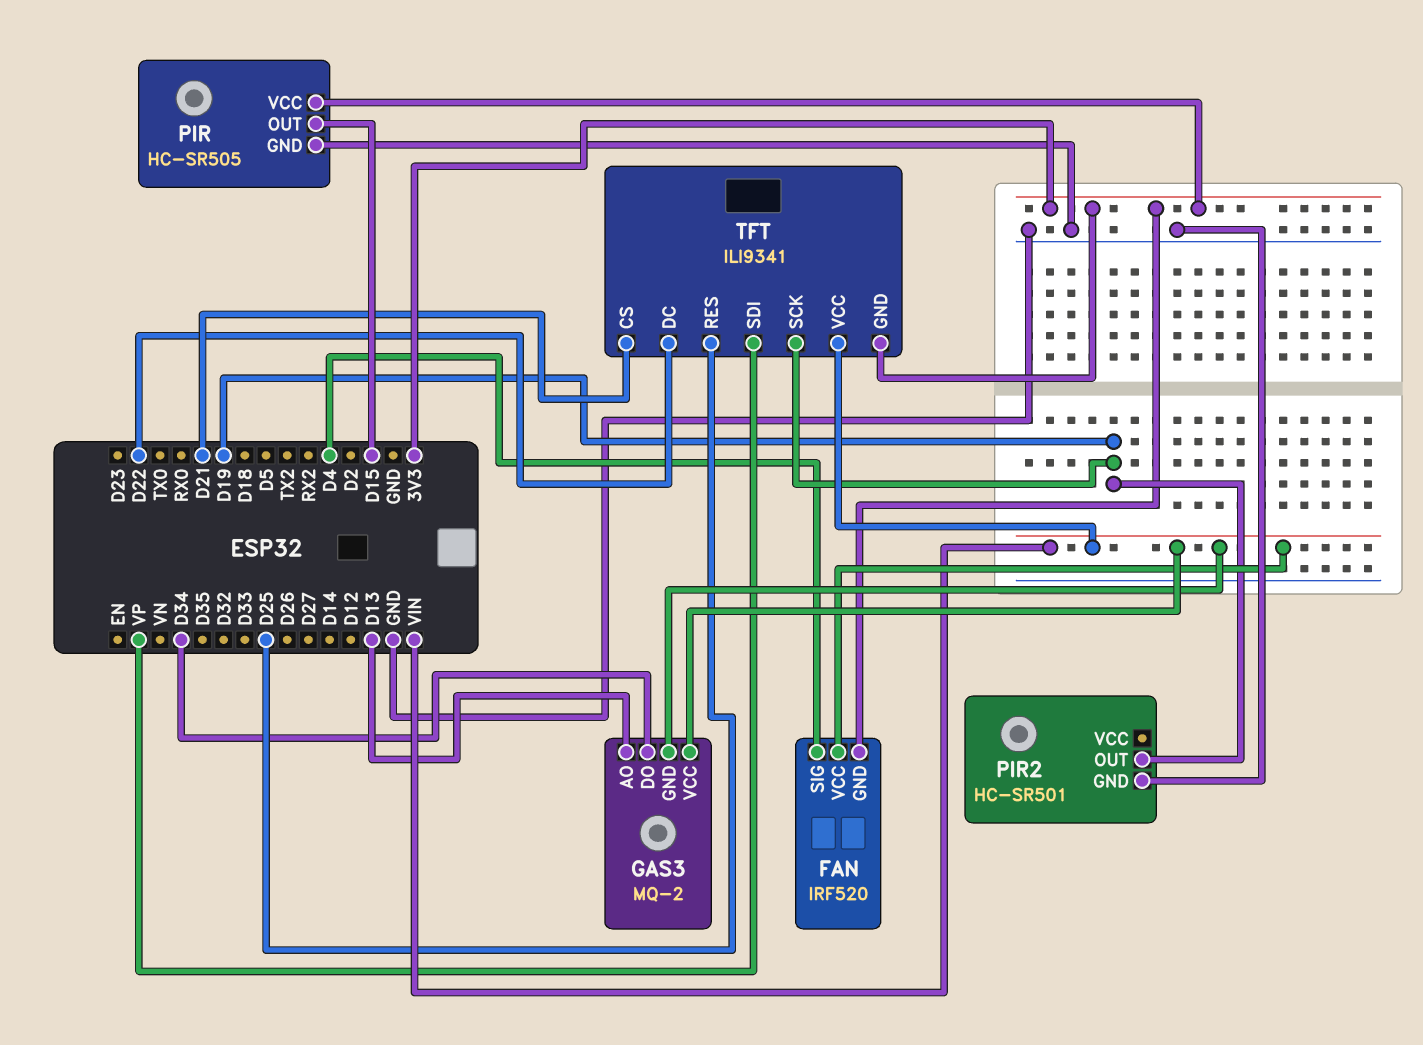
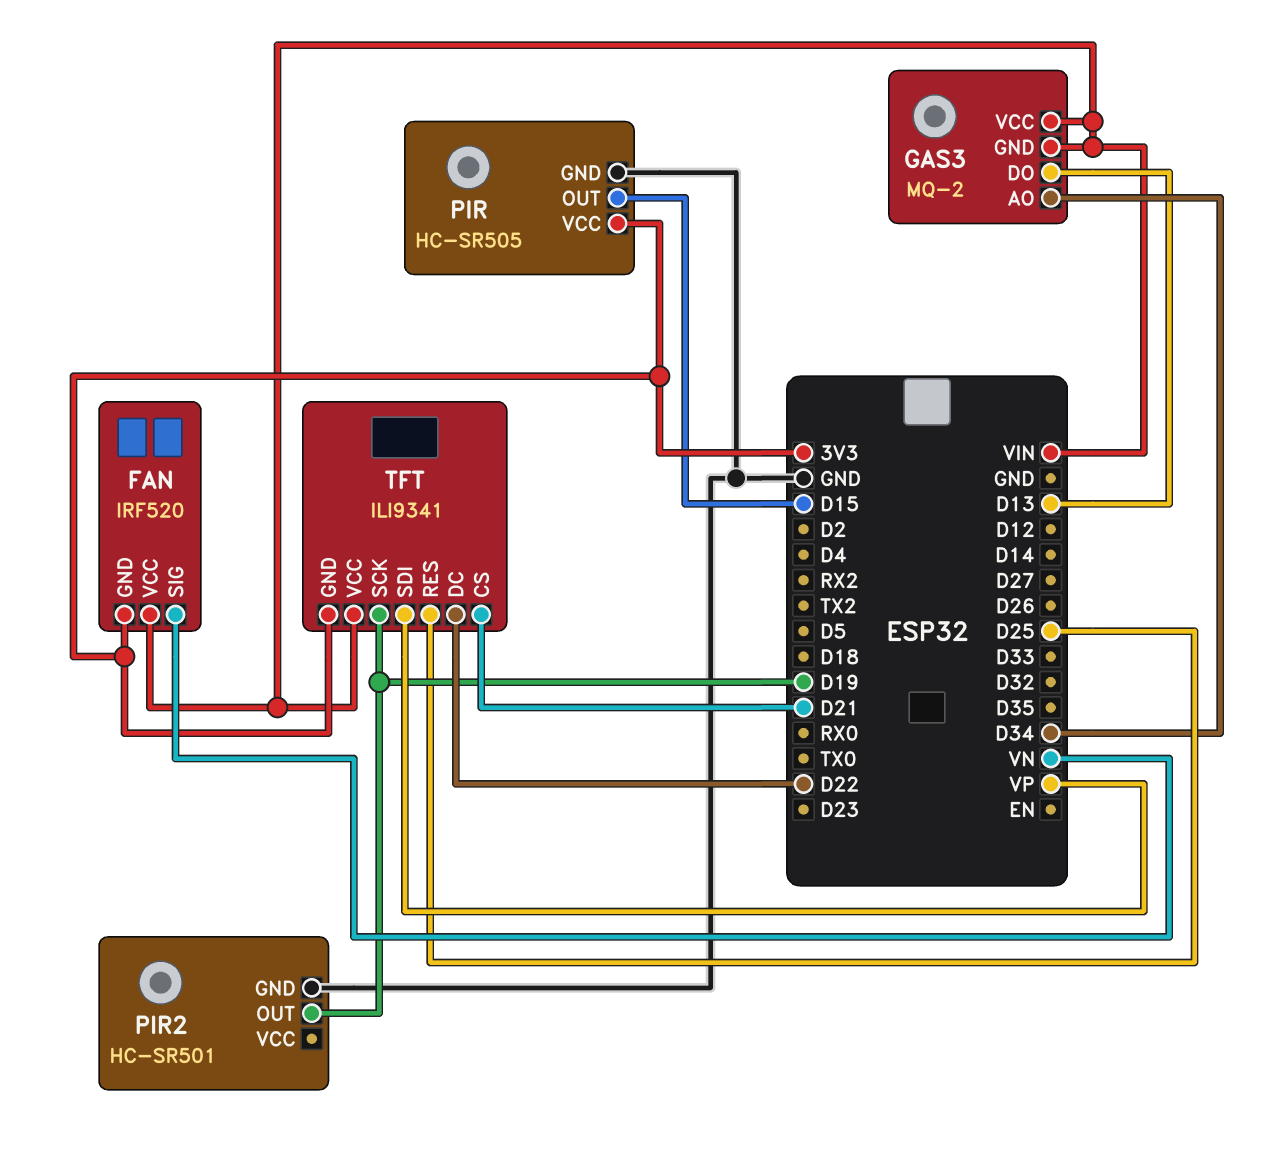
FAN pin SIG: D4 -> VN
GAS3 pin AO: D13 -> D34
GAS3 pin DO: D34 -> D13

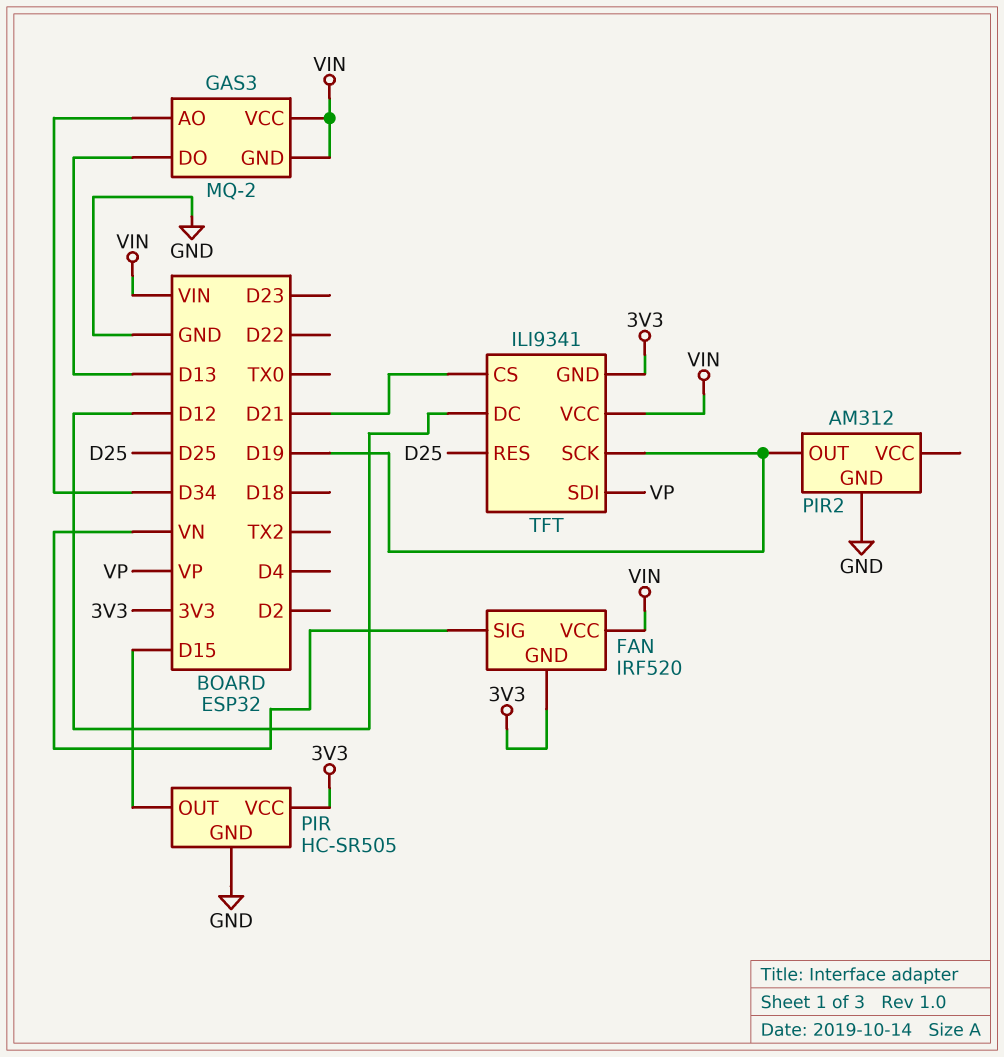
PIR2: HC-SR501 -> AM312
TFT pin DC: D22 -> D12

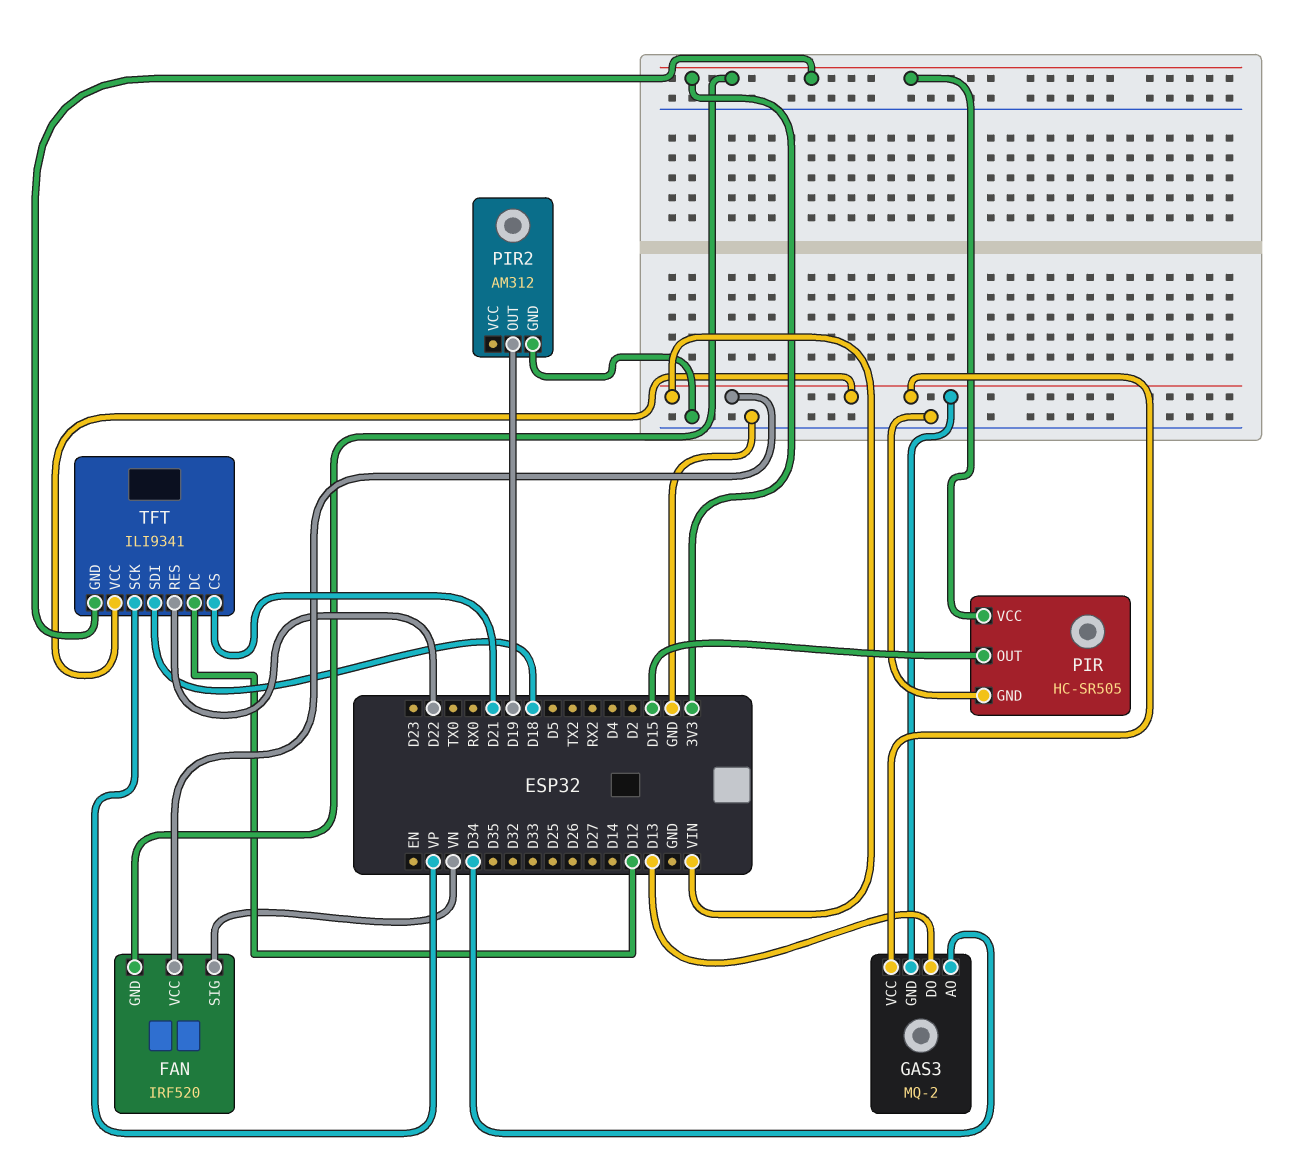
TFT pin RES: D25 -> D22
TFT pin SCK: D19 -> VP
TFT pin SDI: VP -> D18

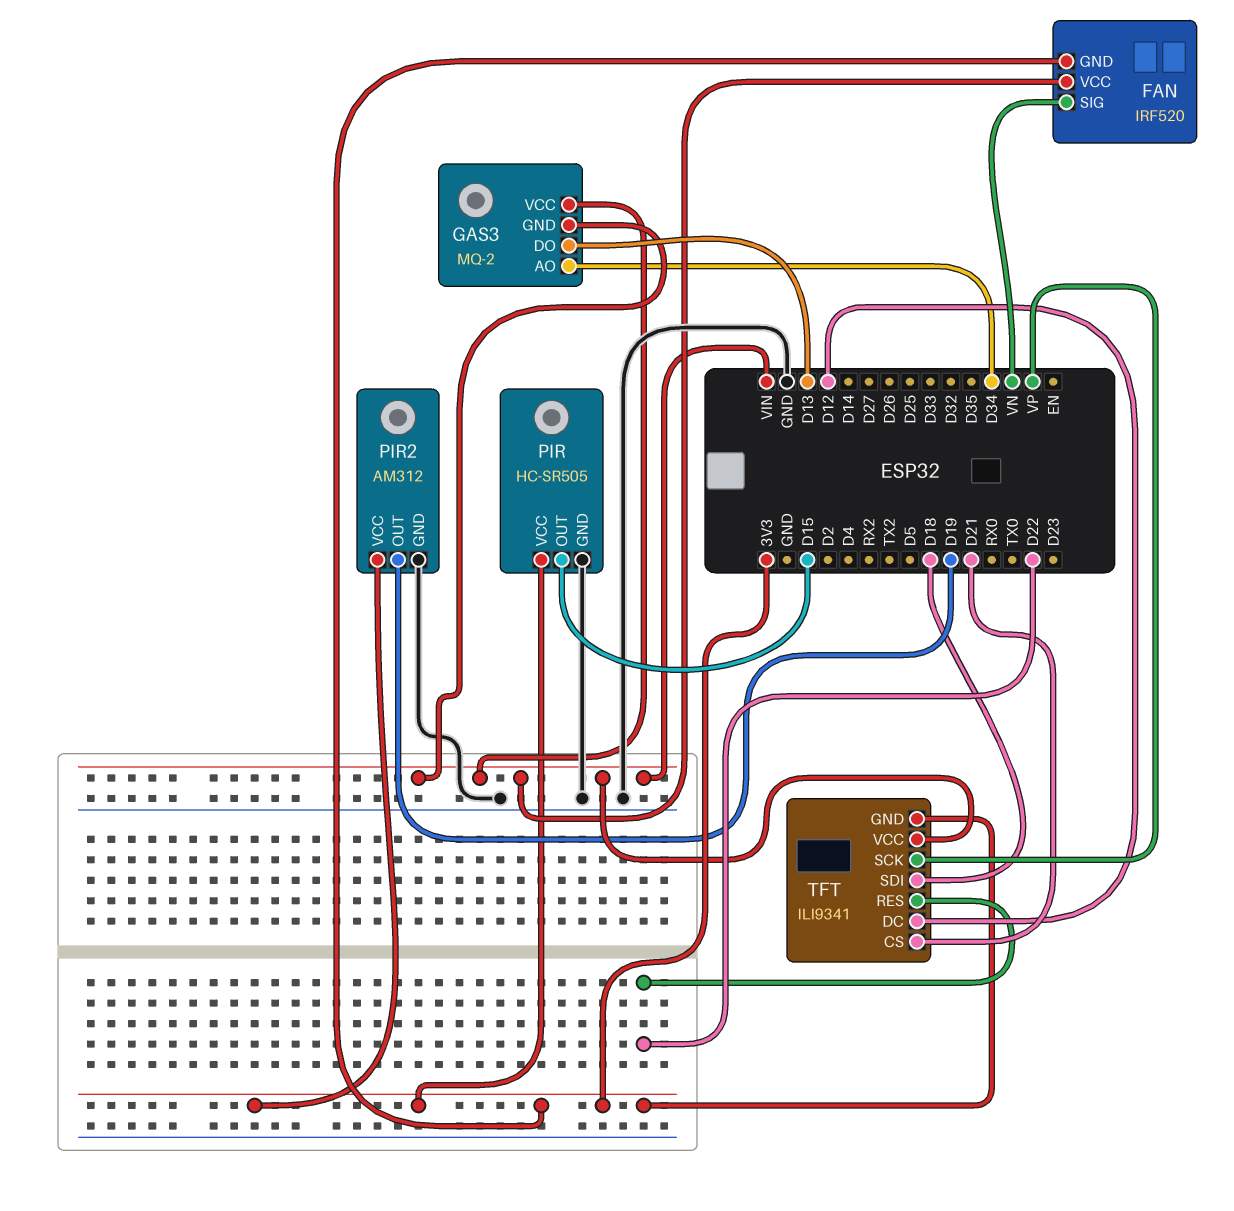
PIR2 pin VCC: none -> 3V3

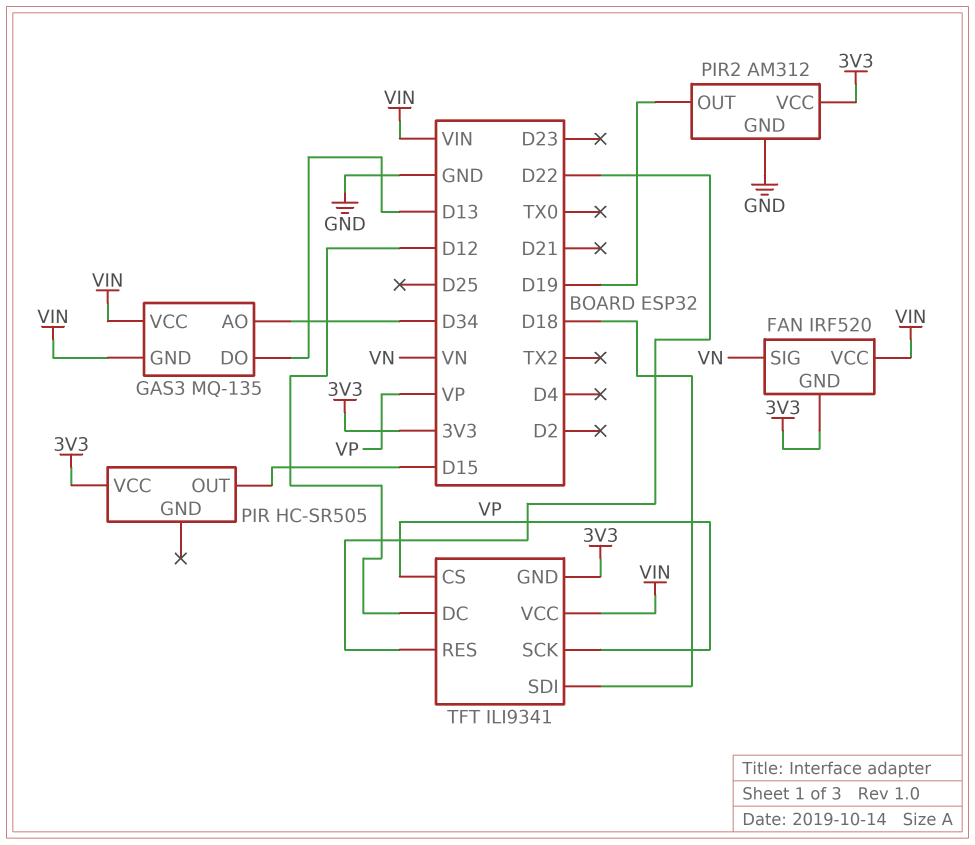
GAS3: MQ-2 -> MQ-135
PIR pin GND: GND -> none
TFT pin CS: D21 -> VP

